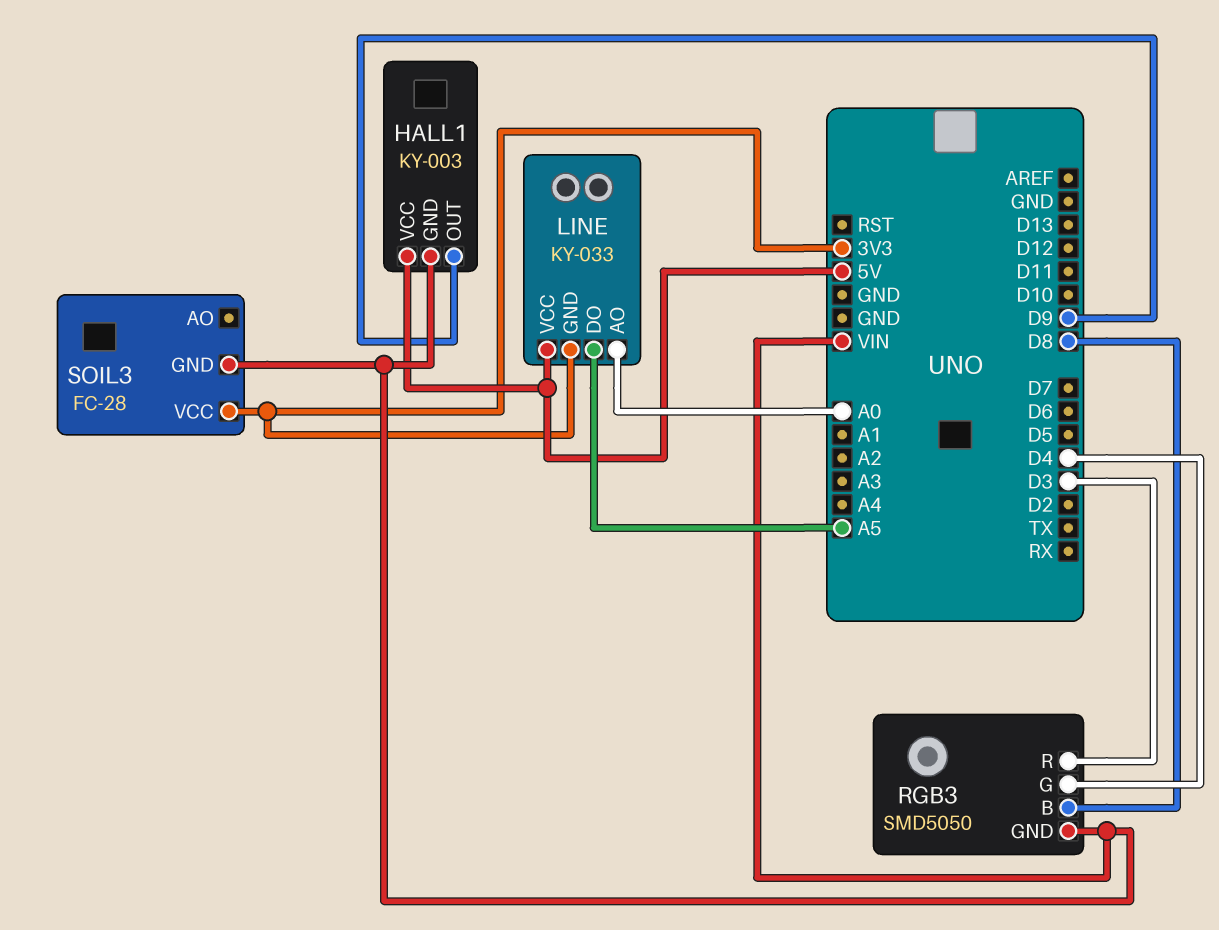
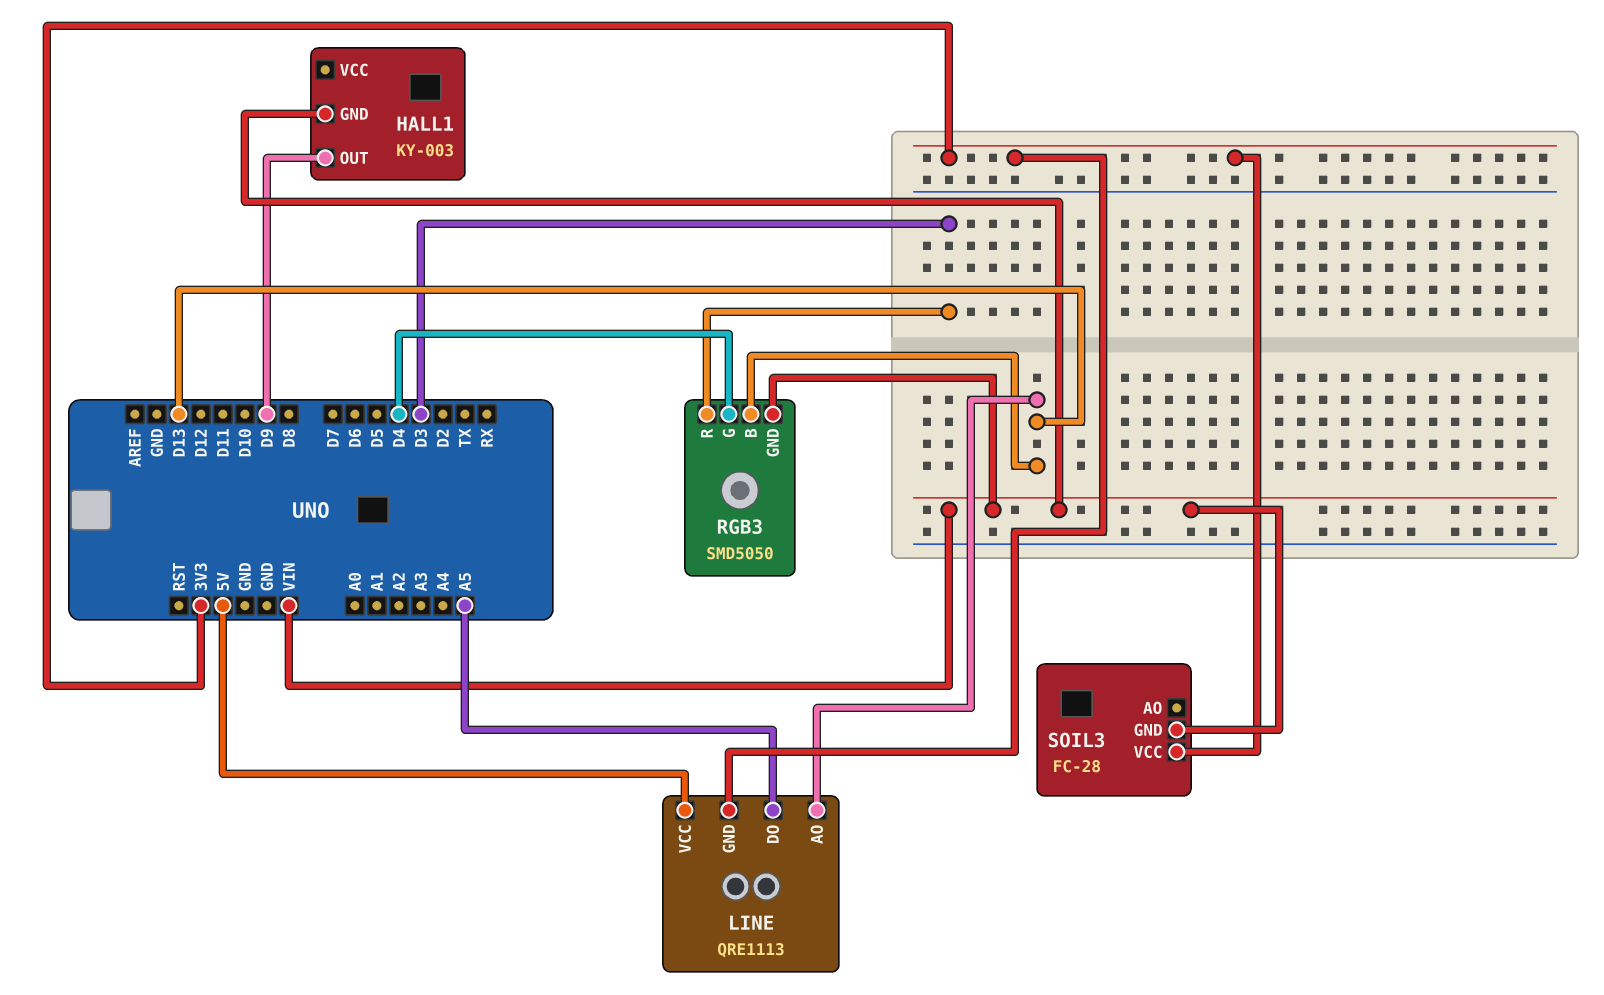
HALL1 pin VCC: 5V -> none
LINE: KY-033 -> QRE1113
LINE pin AO: A0 -> D13
RGB3 pin B: D8 -> D13

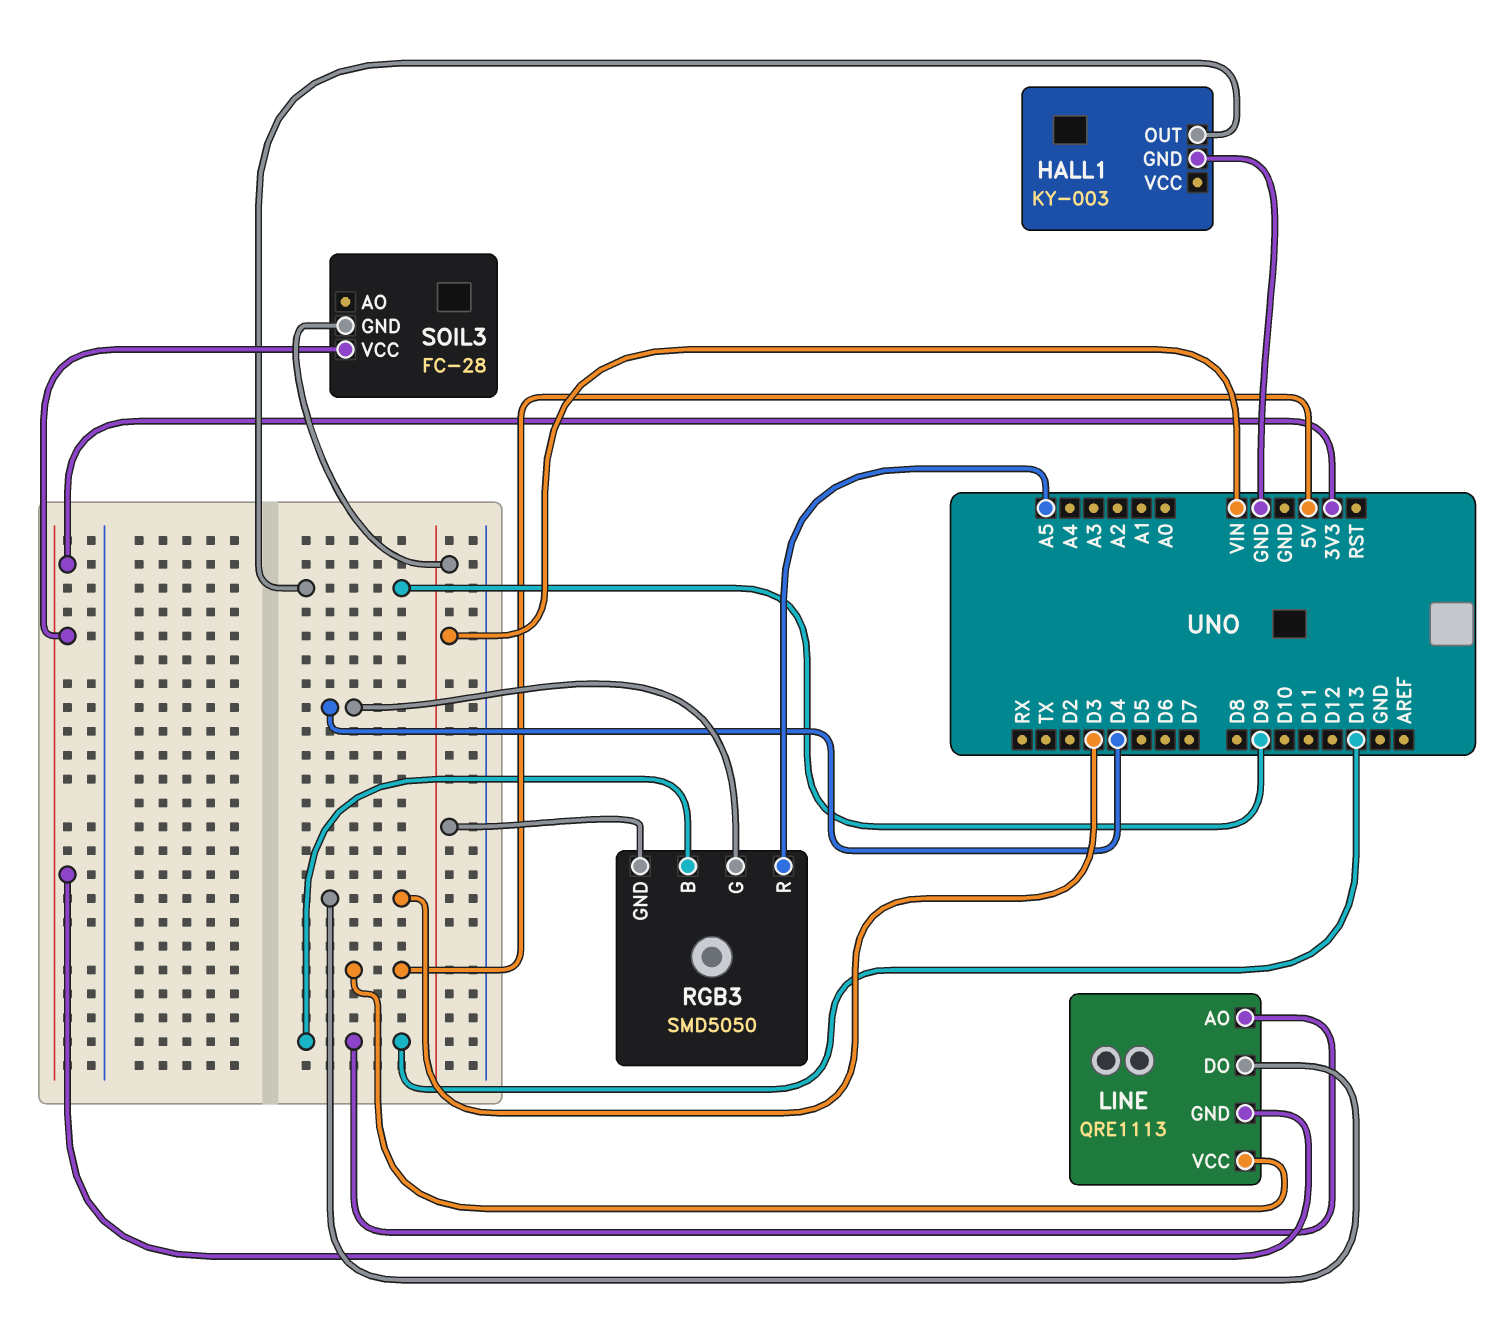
HALL1 pin GND: VIN -> GND
LINE pin DO: A5 -> D3
RGB3 pin R: D3 -> A5

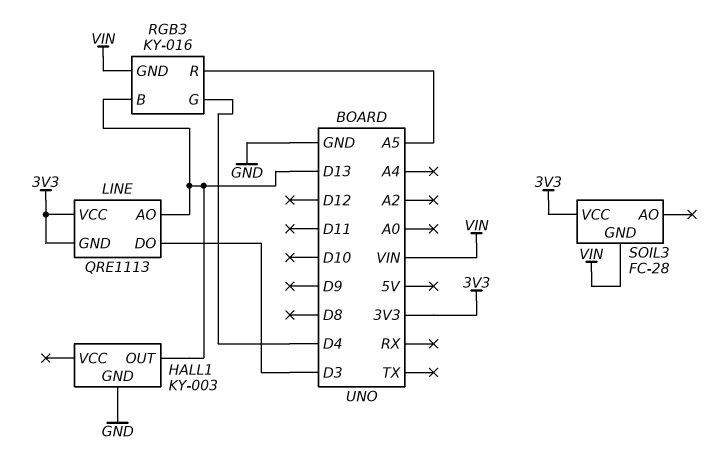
HALL1 pin OUT: D9 -> D13
LINE pin VCC: 5V -> 3V3
RGB3: SMD5050 -> KY-016

